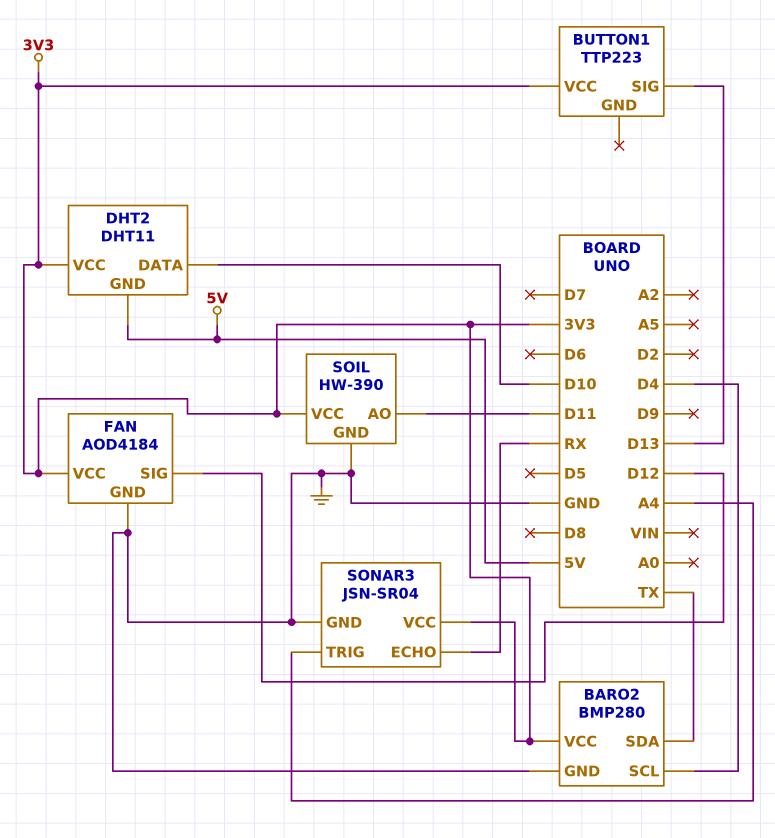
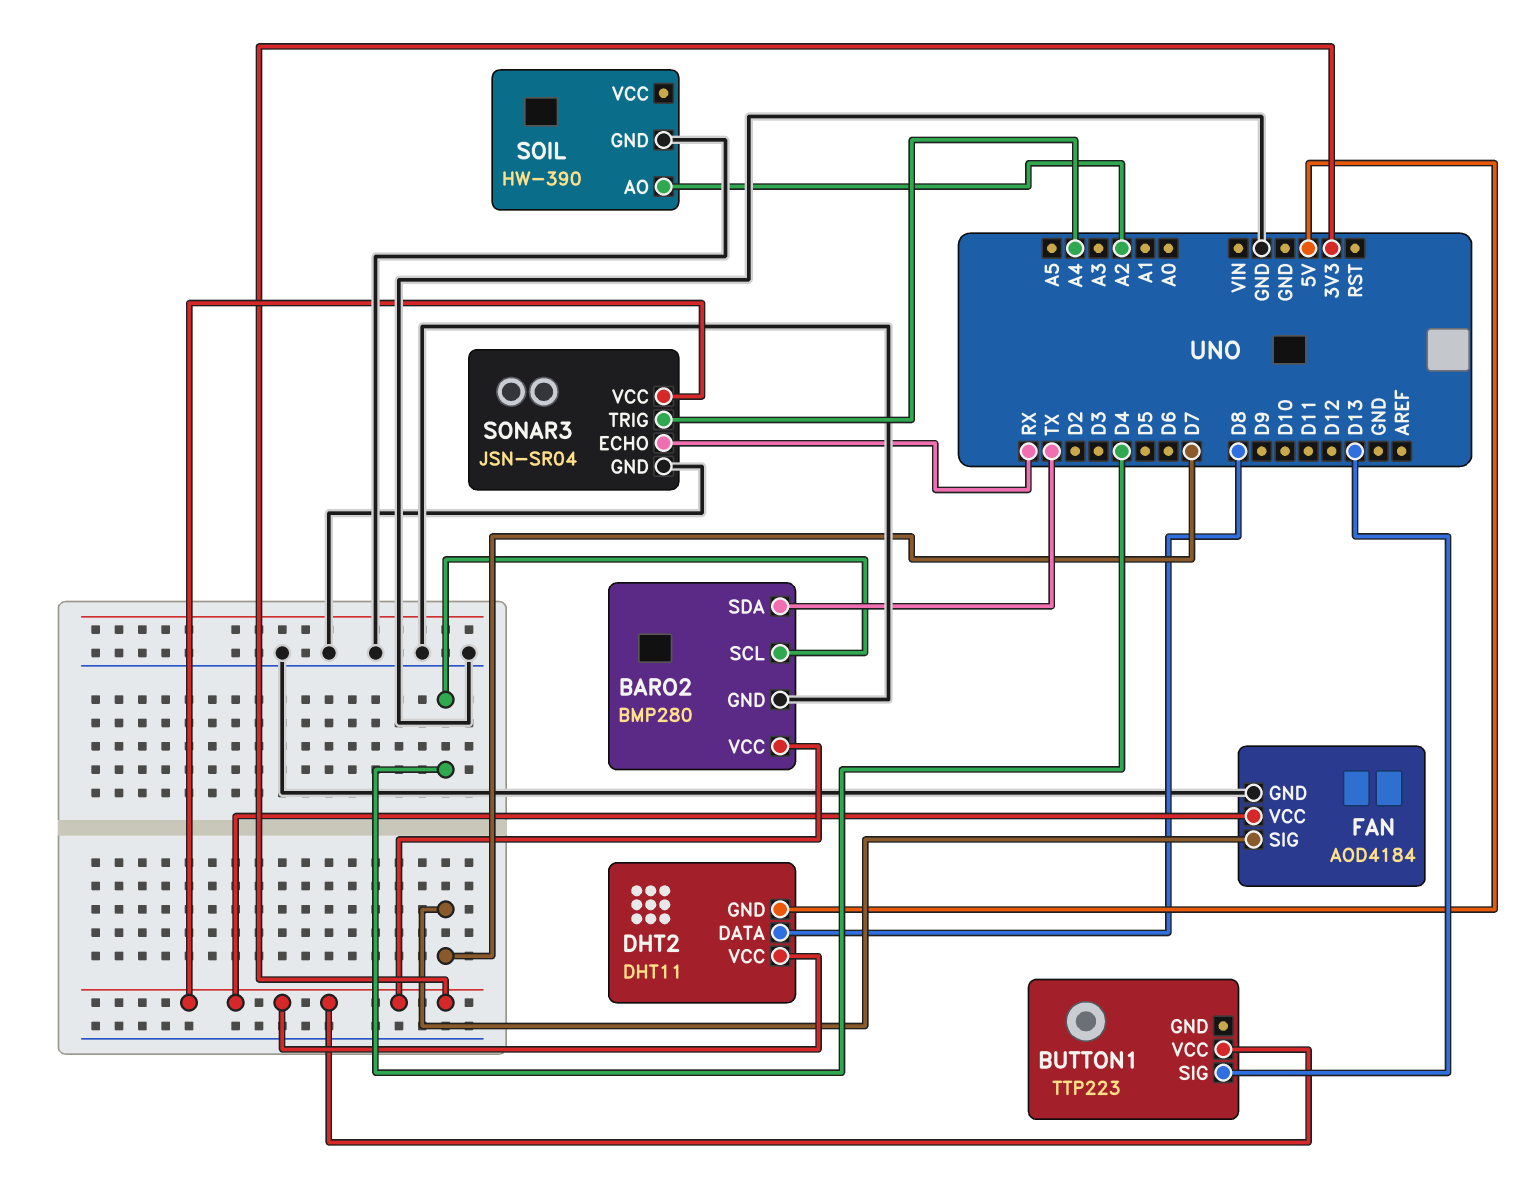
DHT2 pin DATA: D10 -> D8
FAN pin SIG: D12 -> D7
SOIL pin AO: D11 -> A2
SOIL pin VCC: 3V3 -> none

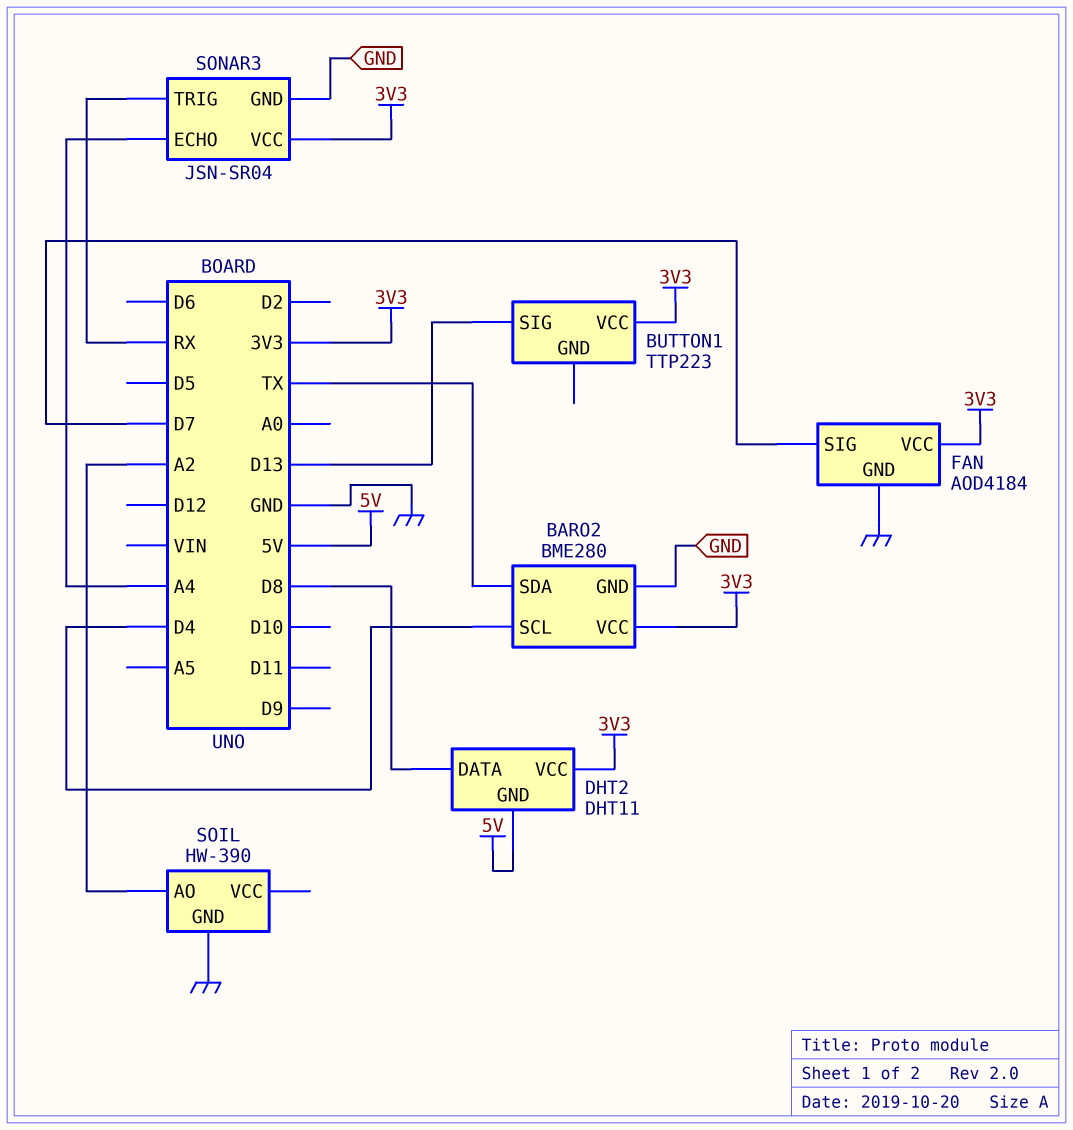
BARO2: BMP280 -> BME280
SONAR3 pin ECHO: RX -> A4
SONAR3 pin TRIG: A4 -> RX

